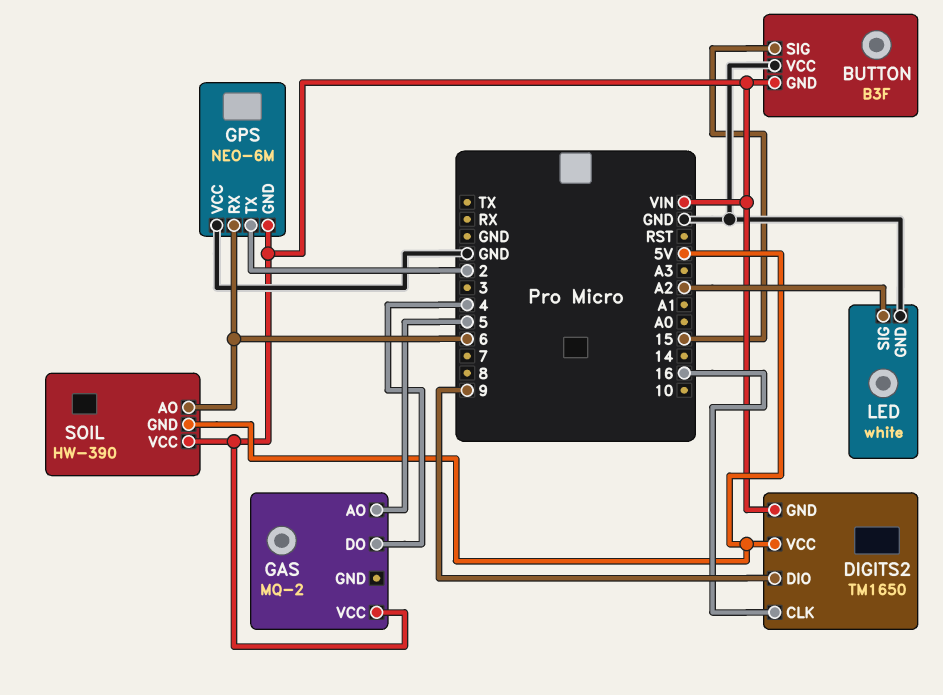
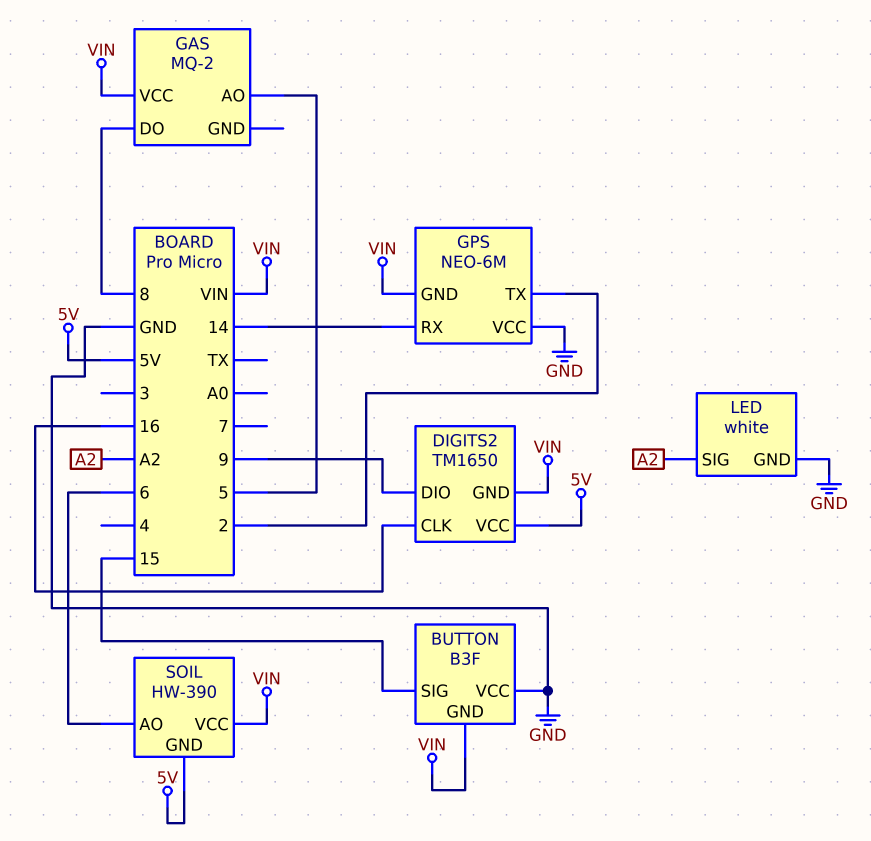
GAS pin DO: 4 -> 8
GPS pin RX: 6 -> 14

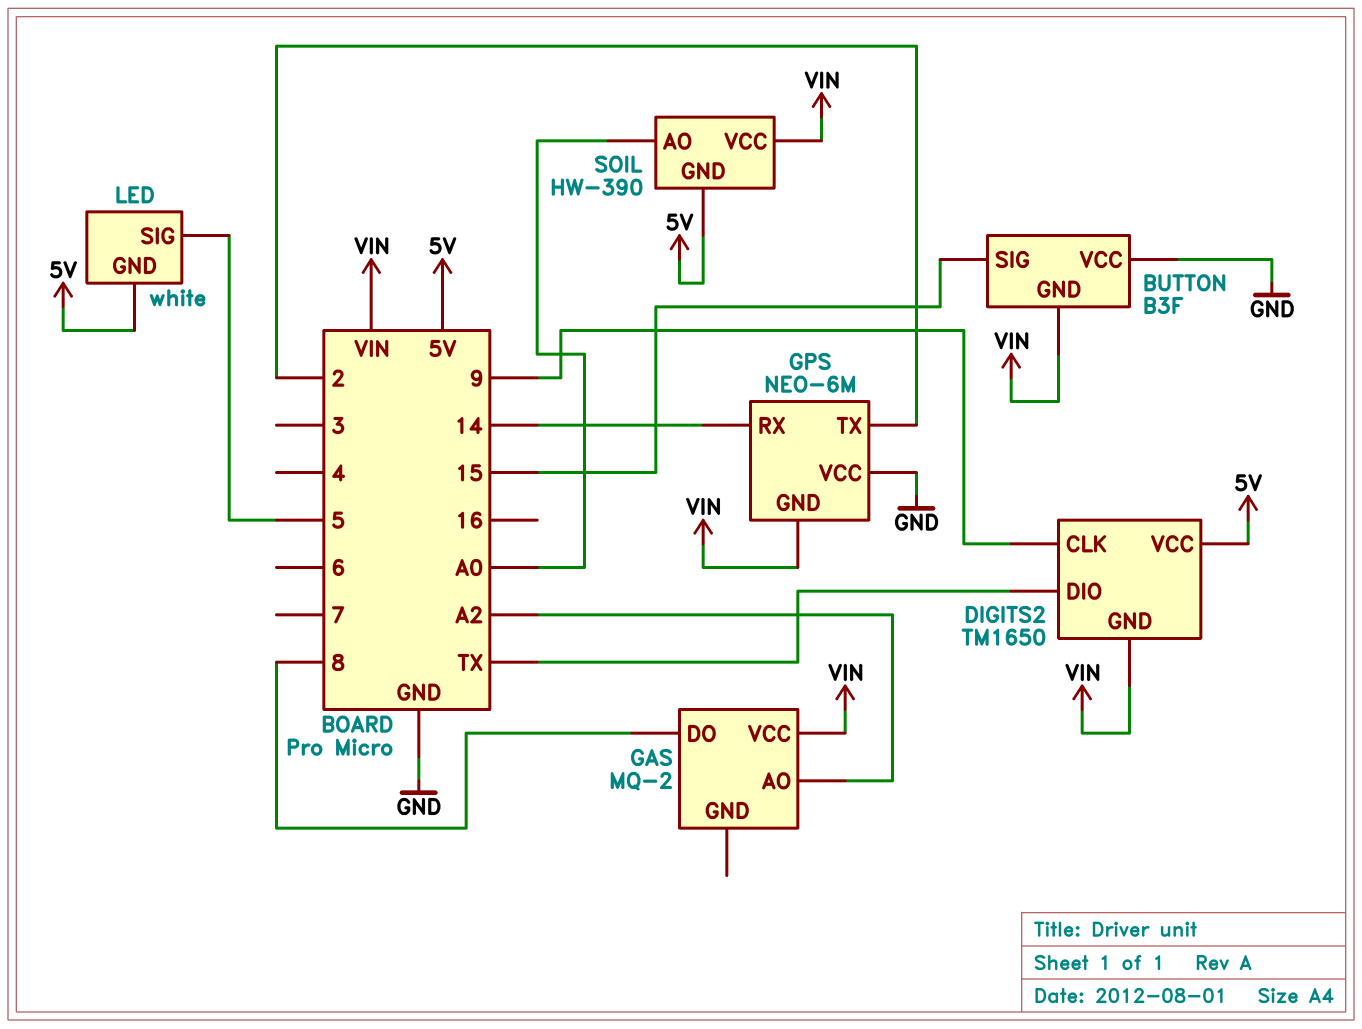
DIGITS2 pin CLK: 16 -> 9
DIGITS2 pin DIO: 9 -> TX
GAS pin AO: 5 -> A2
LED pin GND: GND -> 5V
LED pin SIG: A2 -> 5
SOIL pin AO: 6 -> A0

